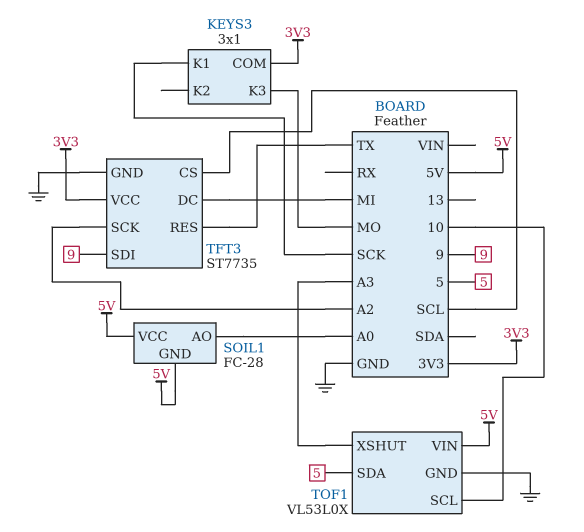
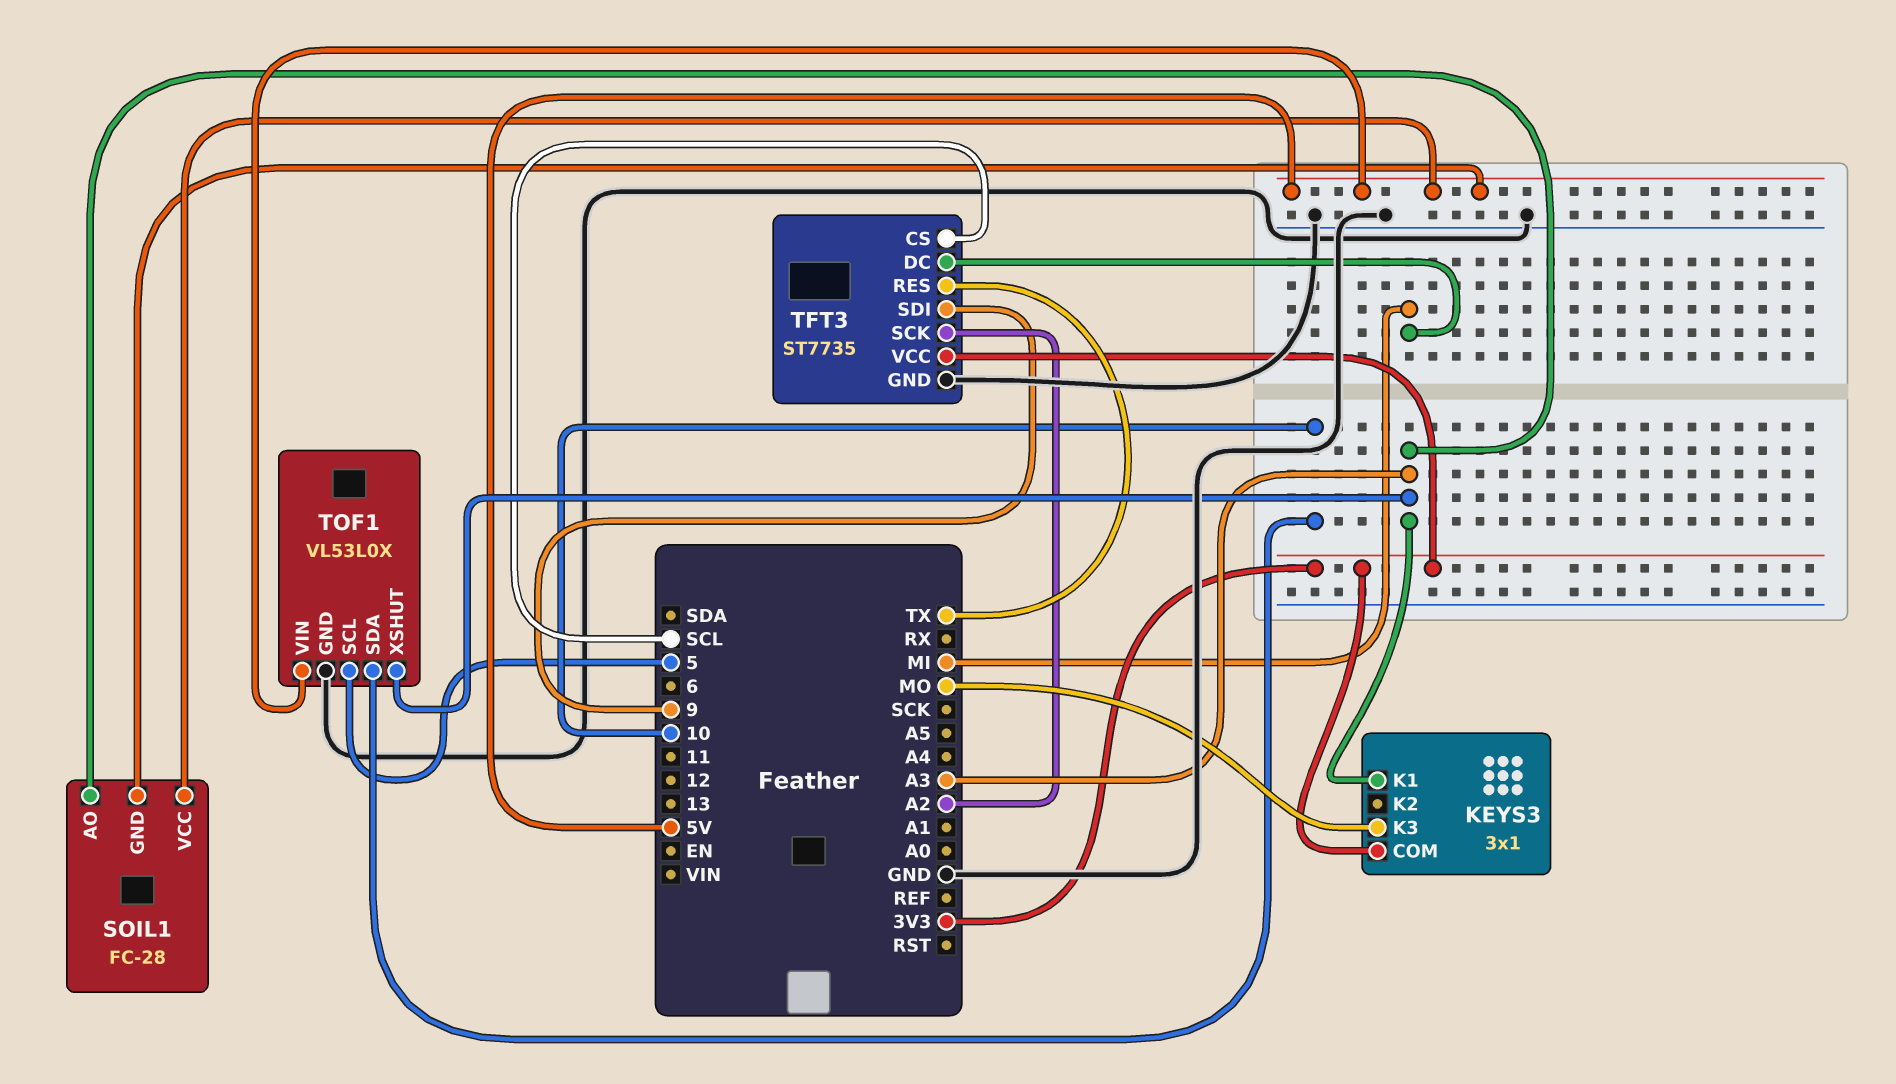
KEYS3 pin K1: SCK -> A3
SOIL1 pin AO: A0 -> A3
TOF1 pin SCL: 10 -> 5
TOF1 pin SDA: 5 -> 10

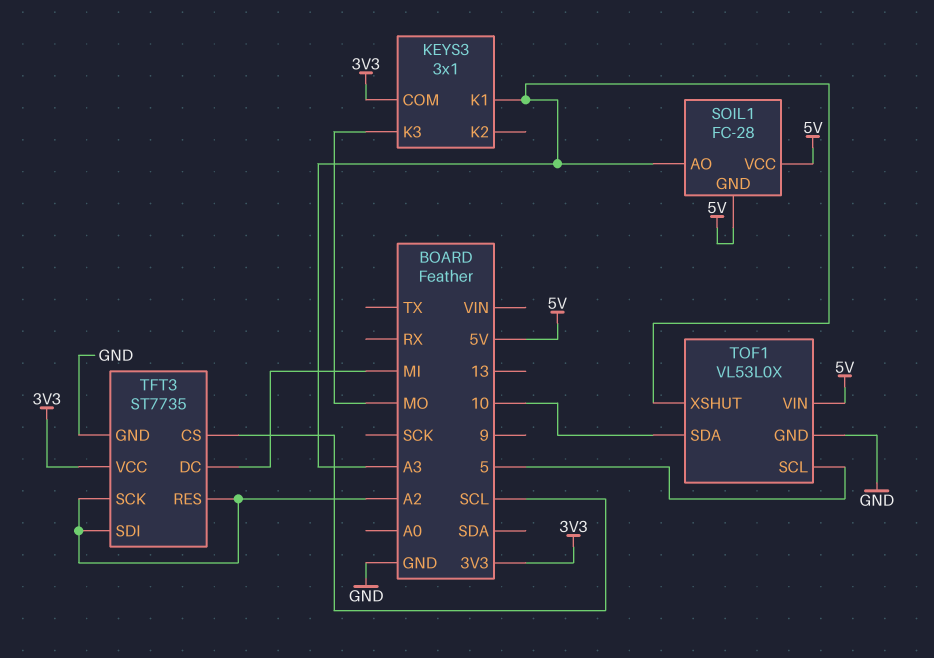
TFT3 pin RES: TX -> A2
TFT3 pin SDI: 9 -> A2

